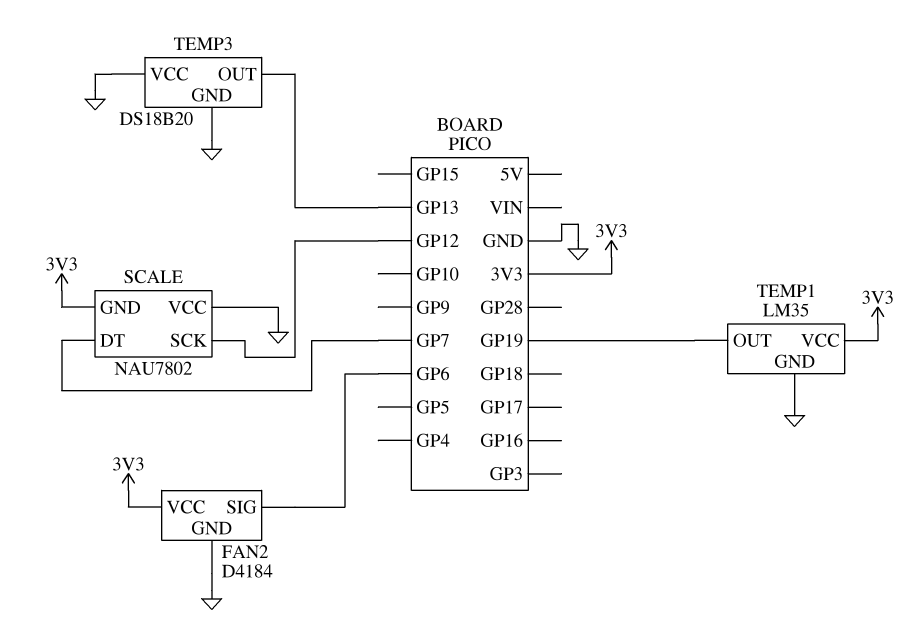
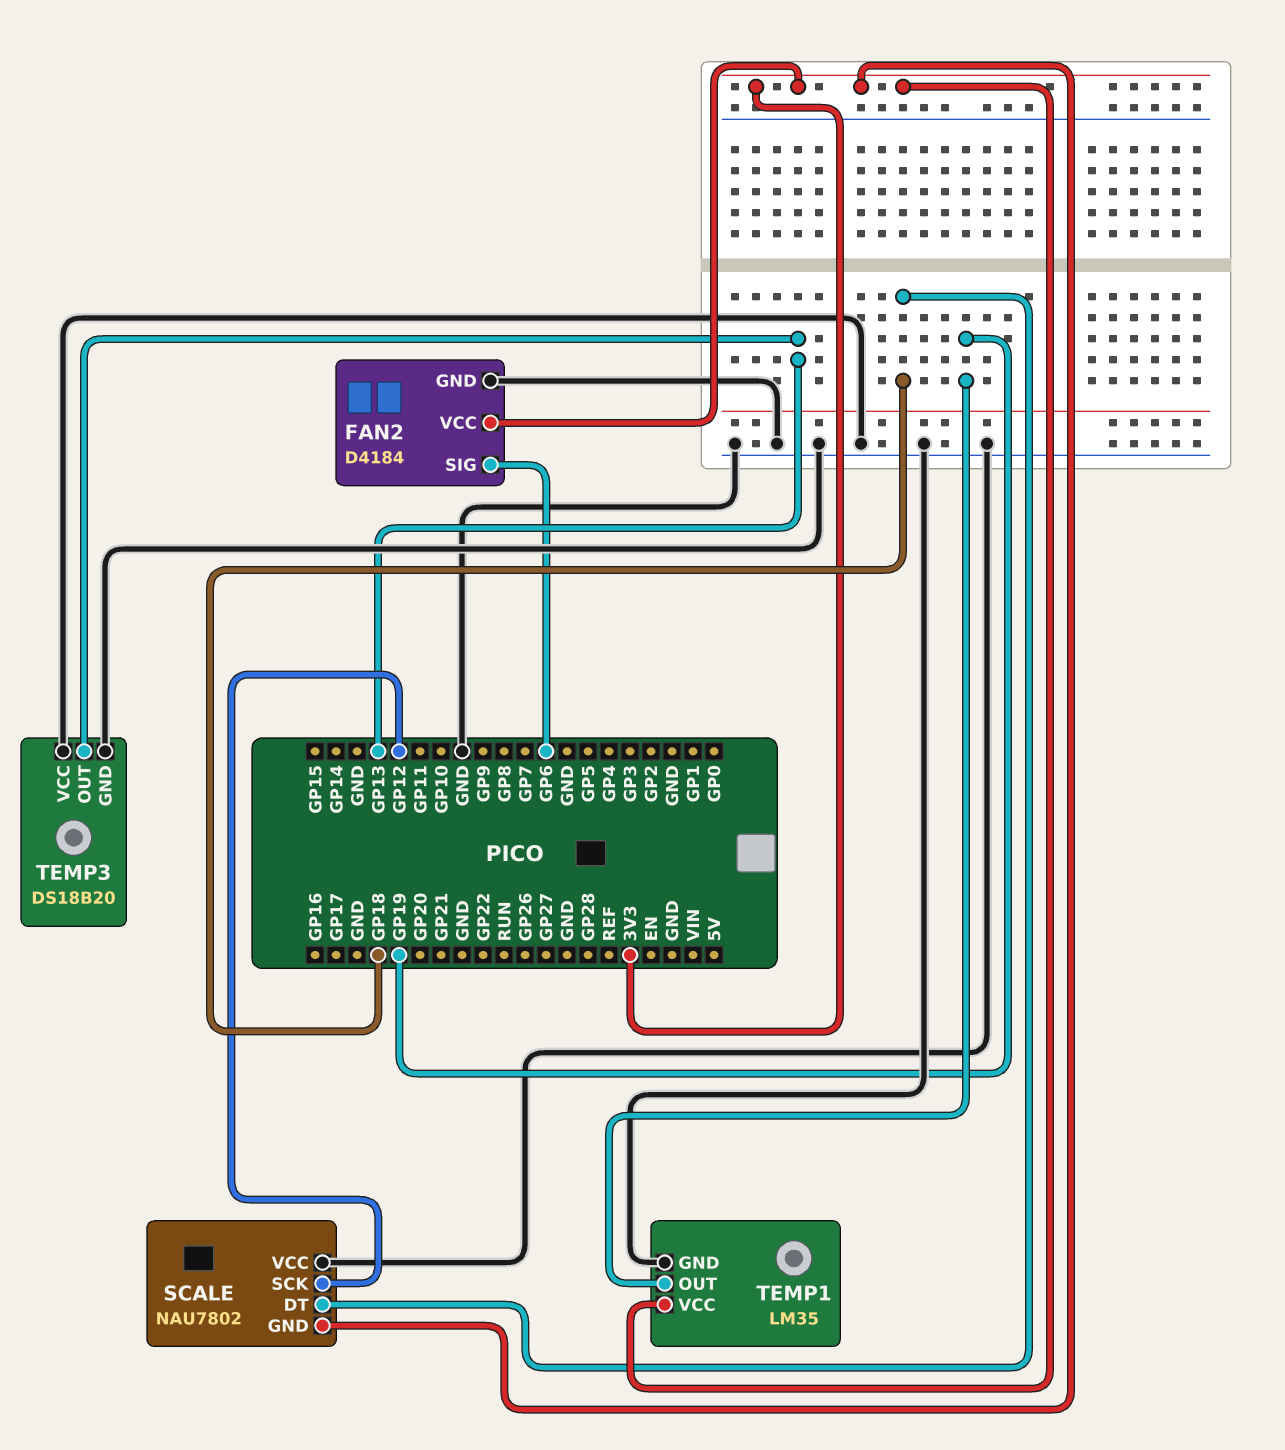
SCALE pin DT: GP7 -> GP18

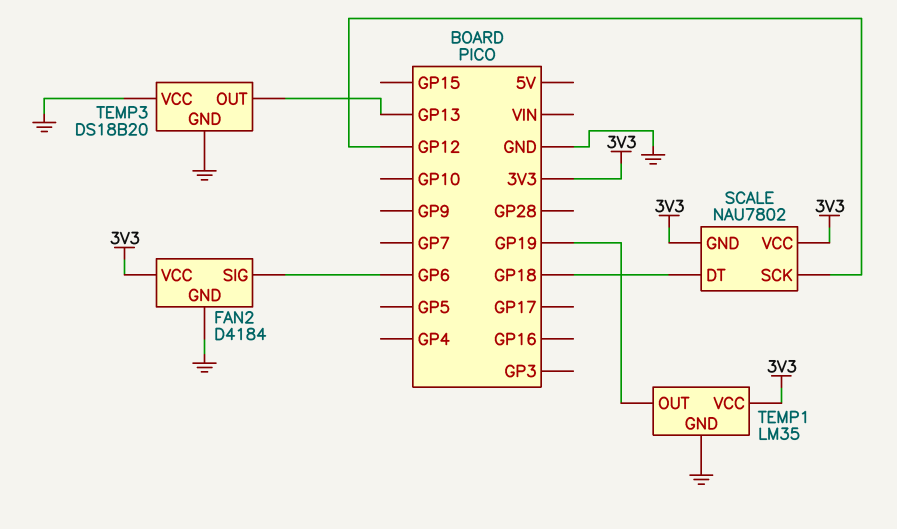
SCALE pin VCC: GND -> 3V3

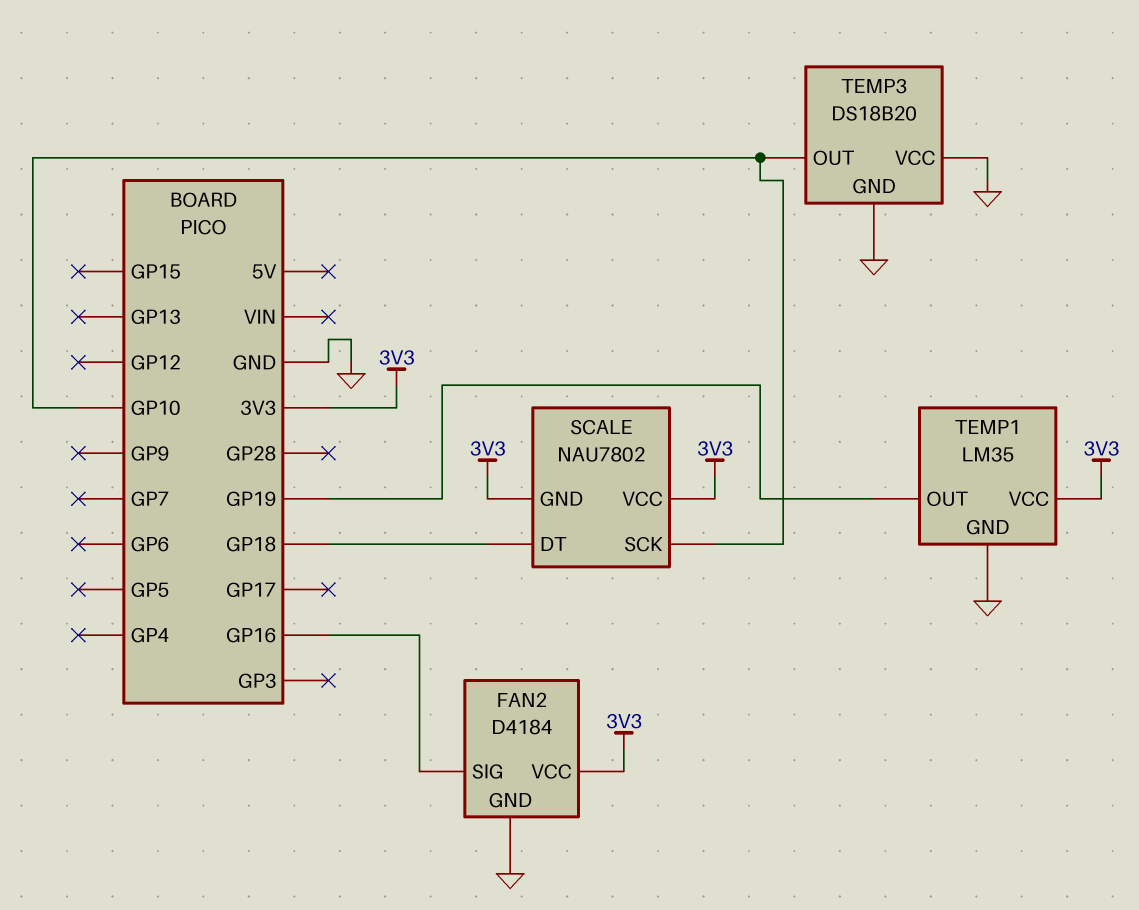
FAN2 pin SIG: GP6 -> GP16
SCALE pin SCK: GP12 -> GP10
TEMP3 pin OUT: GP13 -> GP10

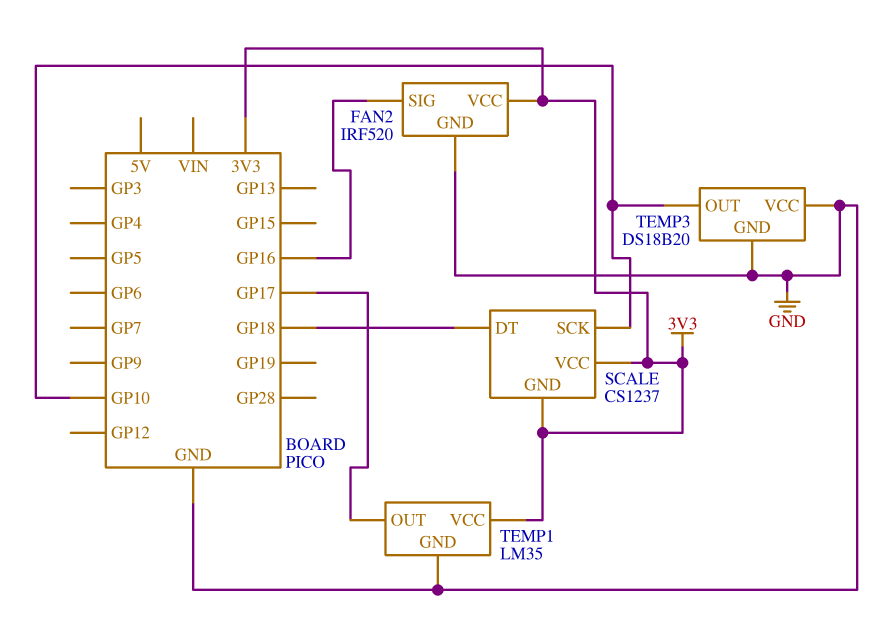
FAN2: D4184 -> IRF520
SCALE: NAU7802 -> CS1237
TEMP1 pin OUT: GP19 -> GP17

